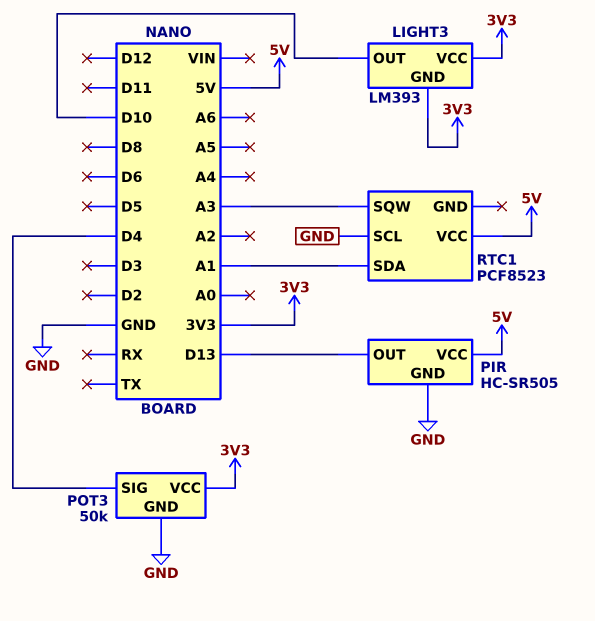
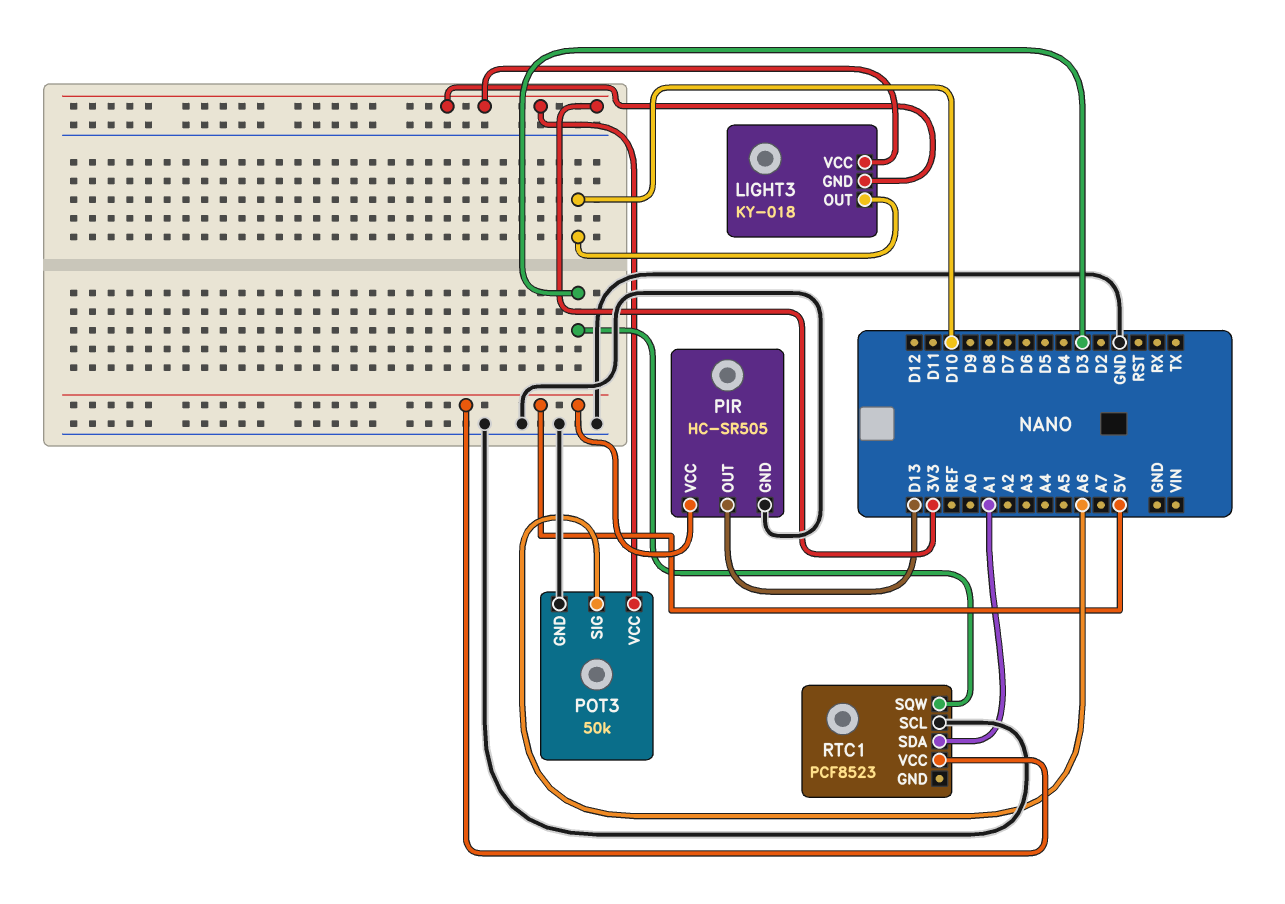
LIGHT3: LM393 -> KY-018
POT3 pin SIG: D4 -> A6
RTC1 pin SQW: A3 -> D3

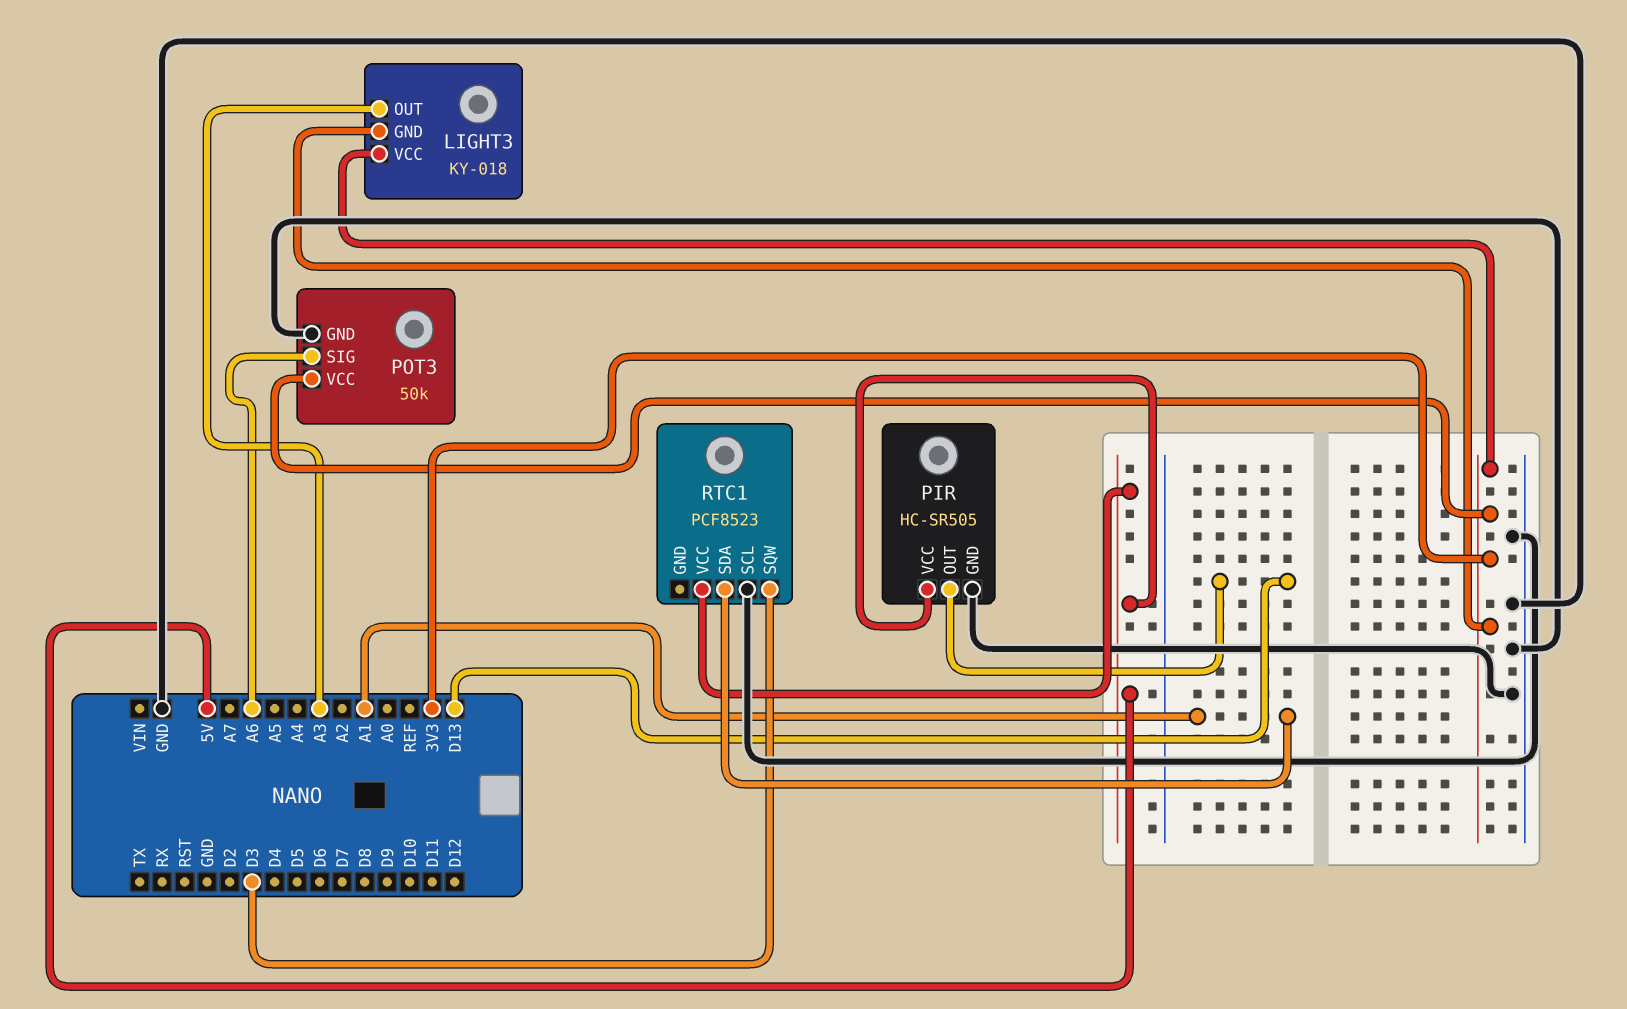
LIGHT3 pin OUT: D10 -> A3

